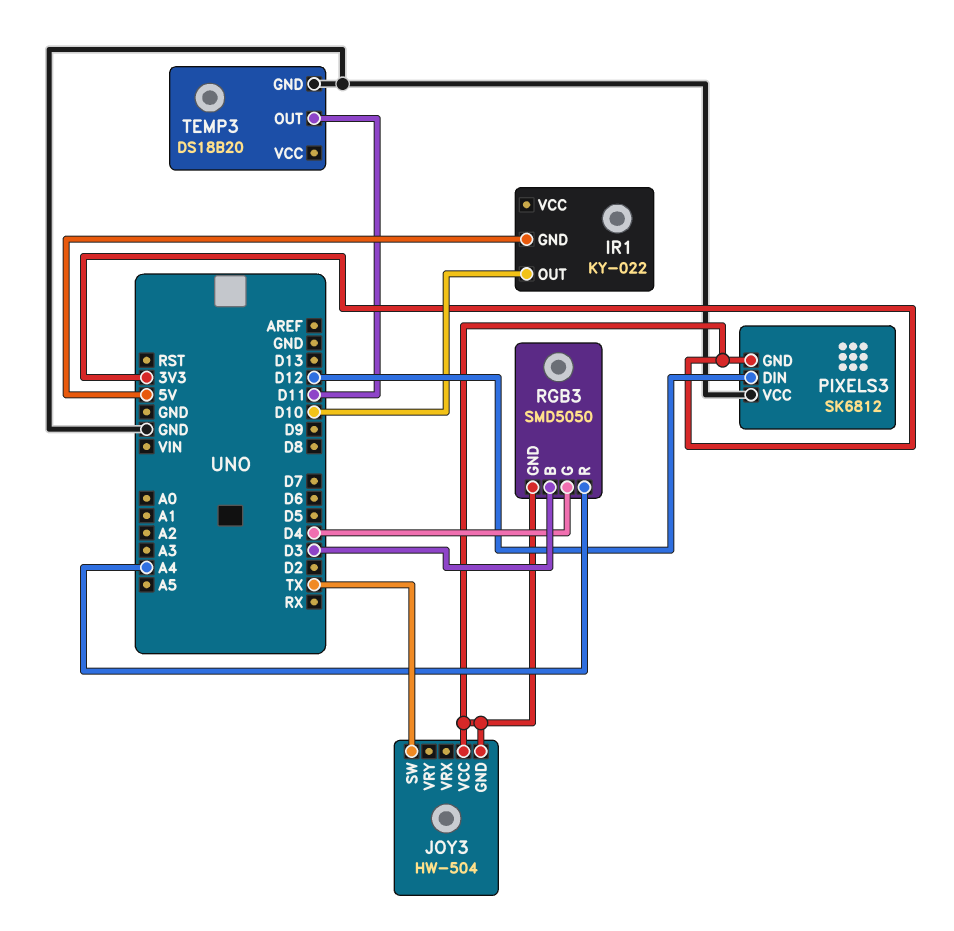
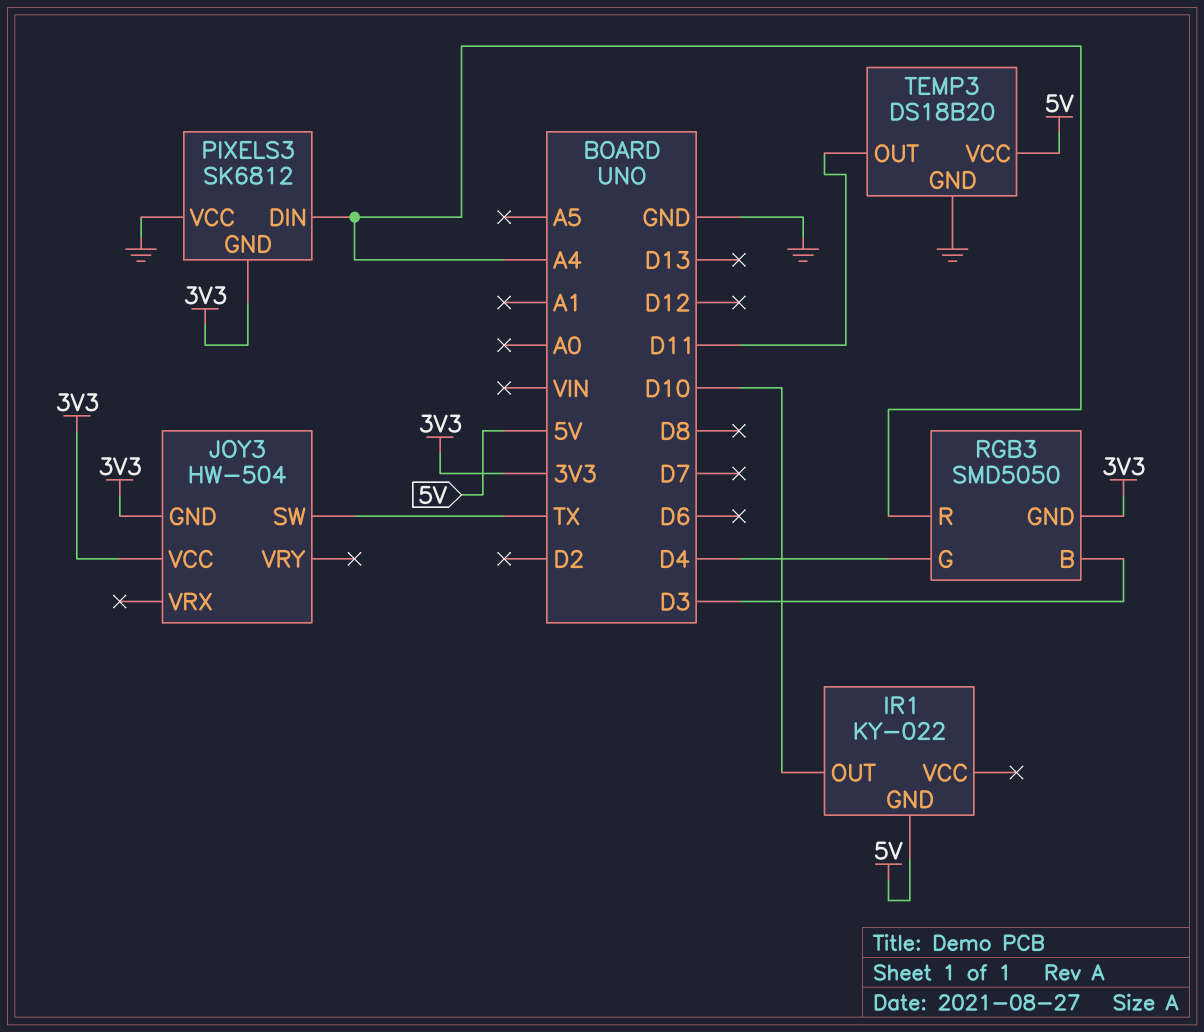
PIXELS3 pin DIN: D12 -> A4
TEMP3 pin VCC: none -> 5V

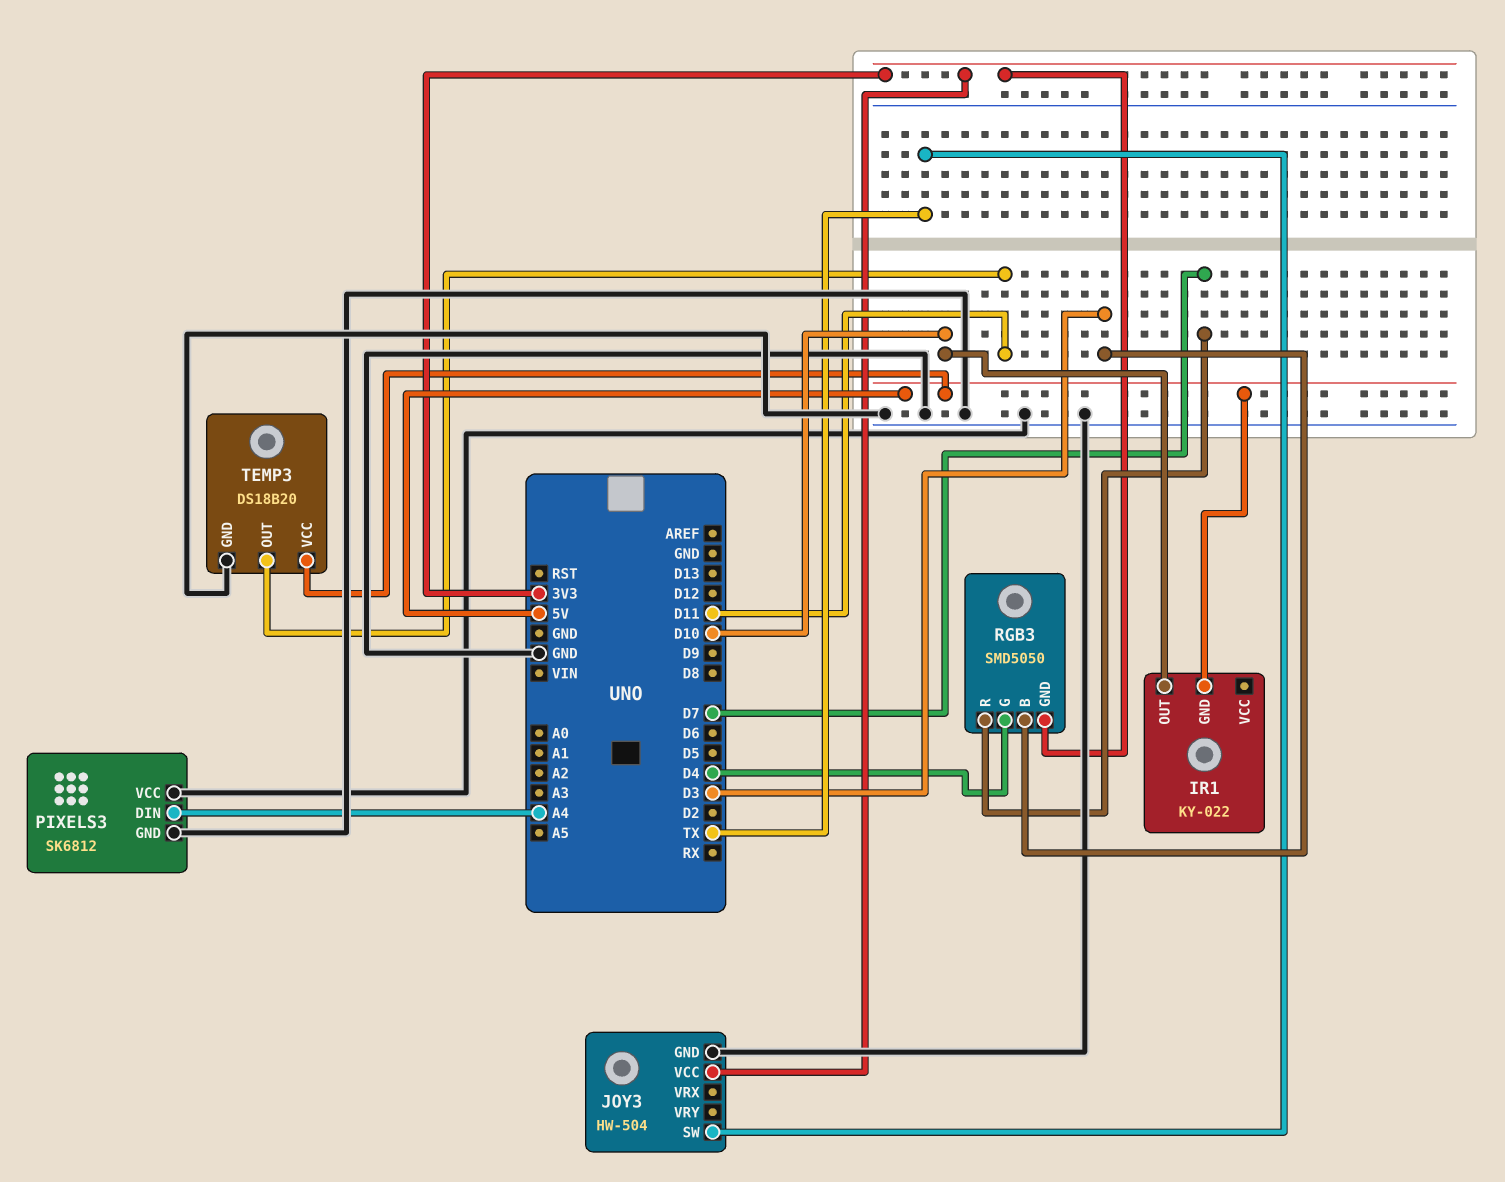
JOY3 pin GND: 3V3 -> GND
PIXELS3 pin GND: 3V3 -> GND
RGB3 pin R: A4 -> D7

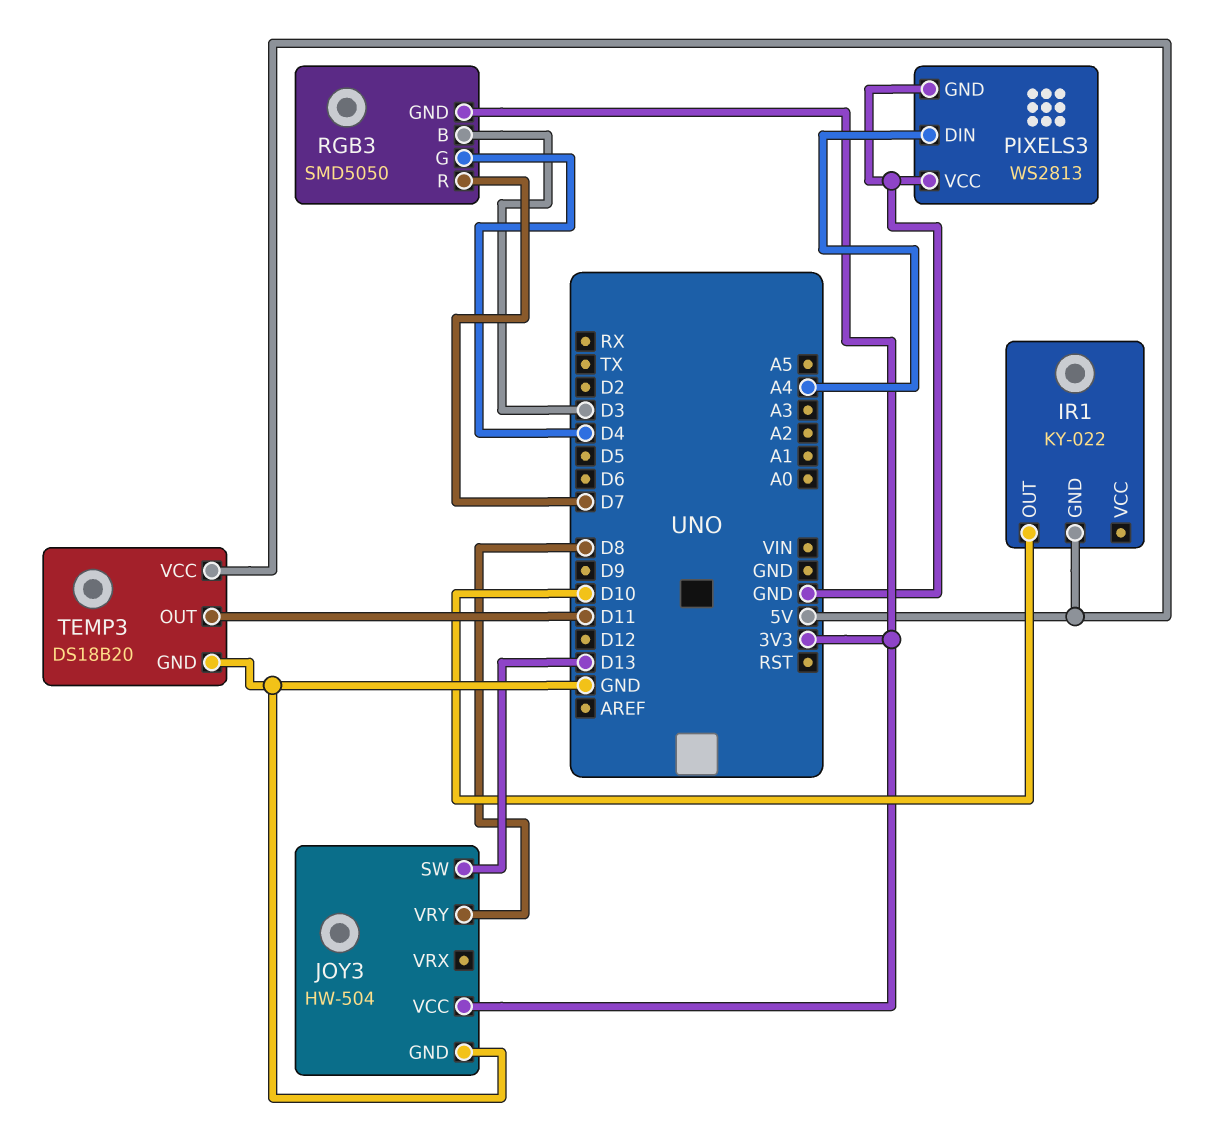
JOY3 pin SW: TX -> D13
JOY3 pin VRY: none -> D8
PIXELS3: SK6812 -> WS2813

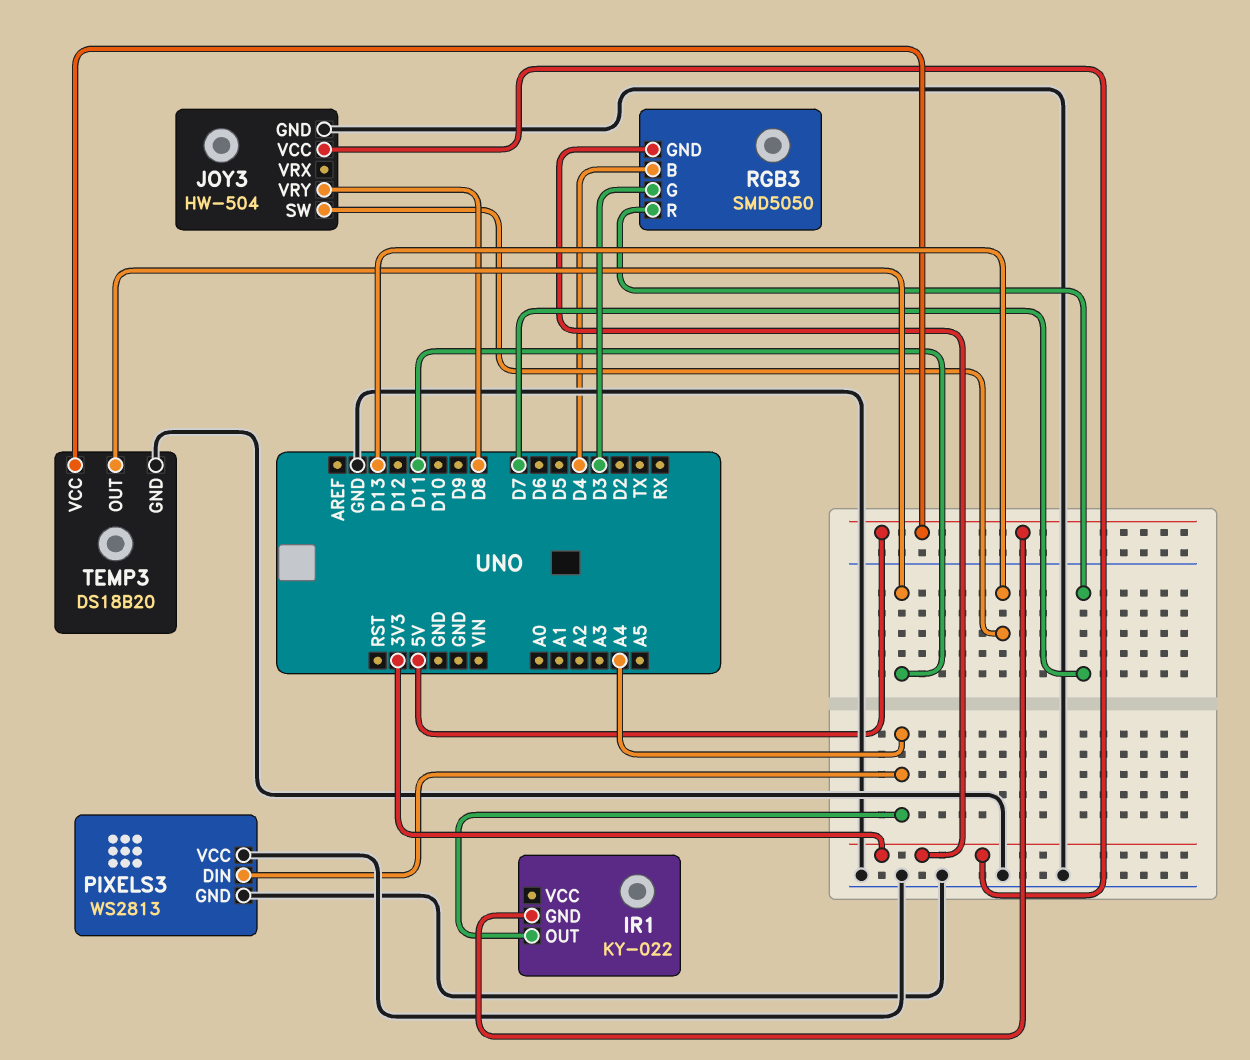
IR1 pin OUT: D10 -> A4
RGB3 pin B: D3 -> D4
RGB3 pin G: D4 -> D3

